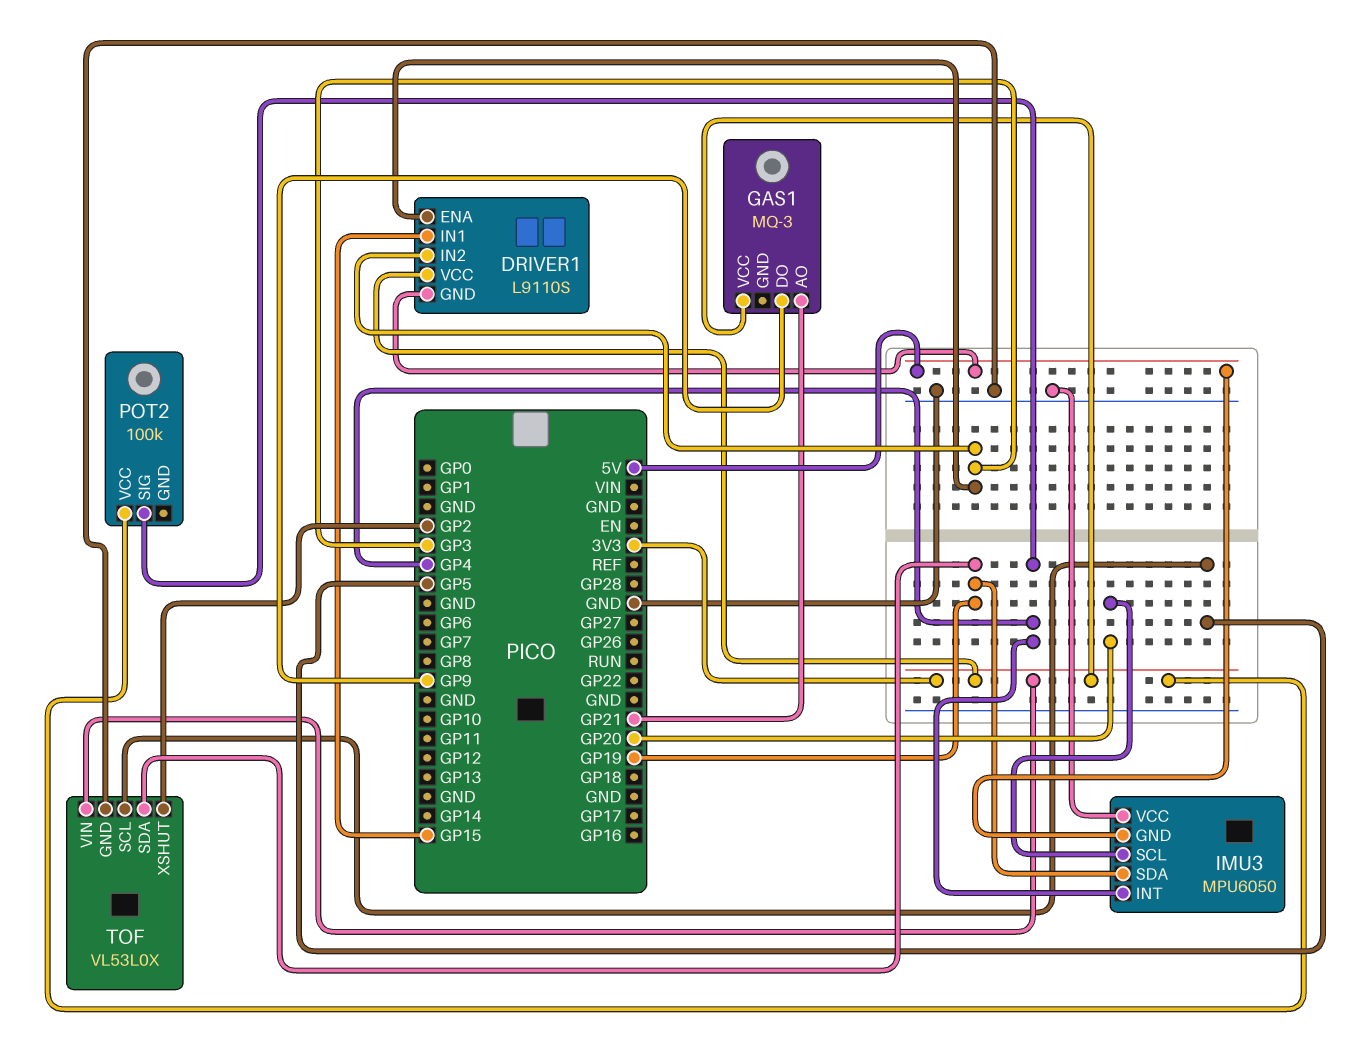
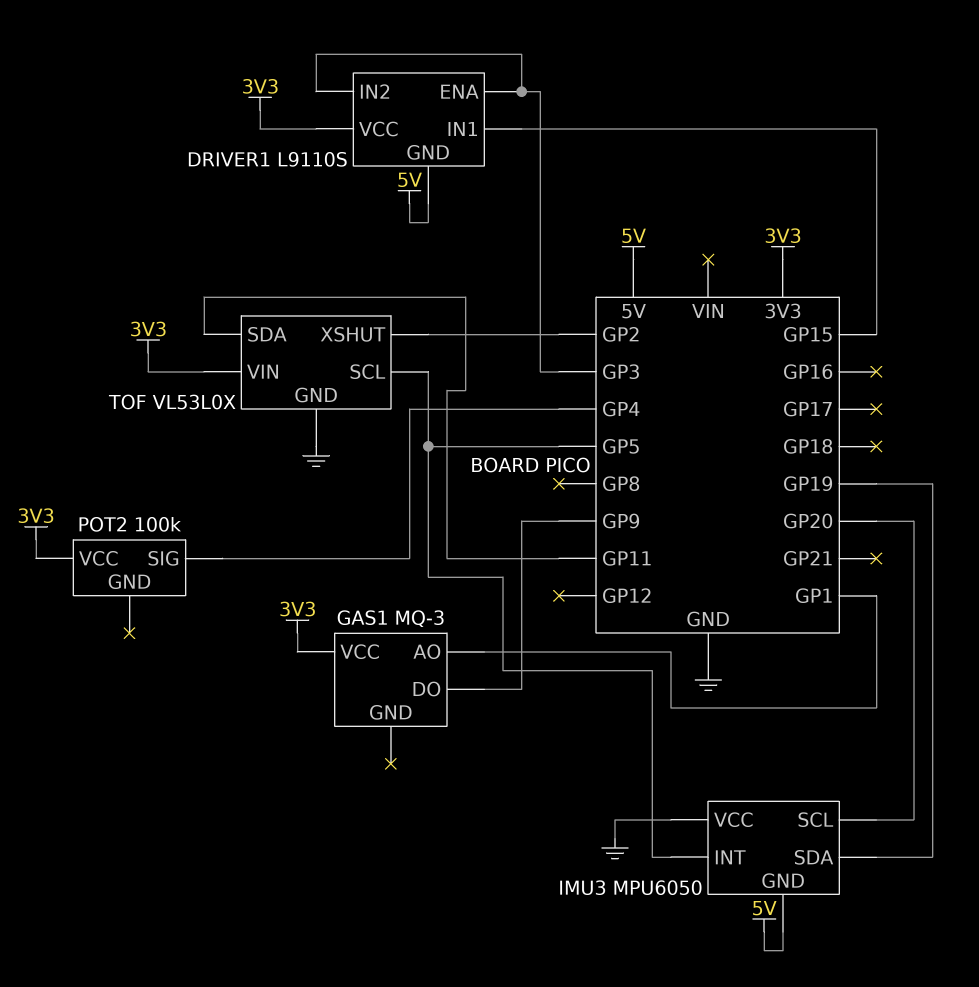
GAS1 pin AO: GP21 -> GP1
IMU3 pin INT: GP4 -> GP5
TOF pin SDA: GP19 -> GP11

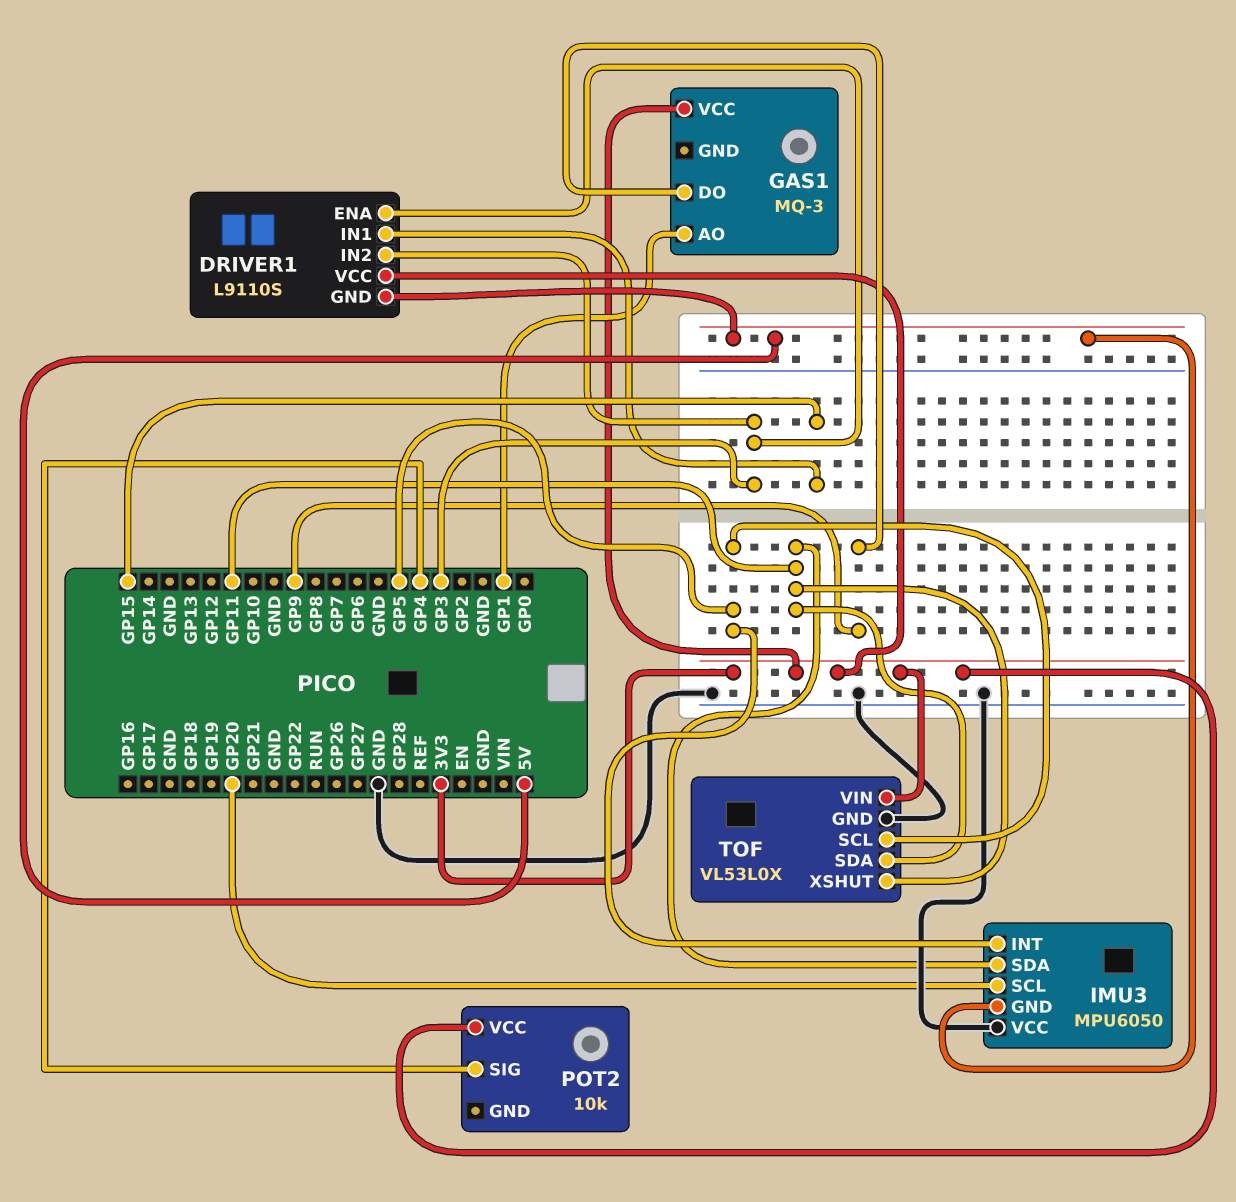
IMU3 pin SDA: GP19 -> GP11
POT2: 100k -> 10k
TOF pin XSHUT: GP2 -> GP11

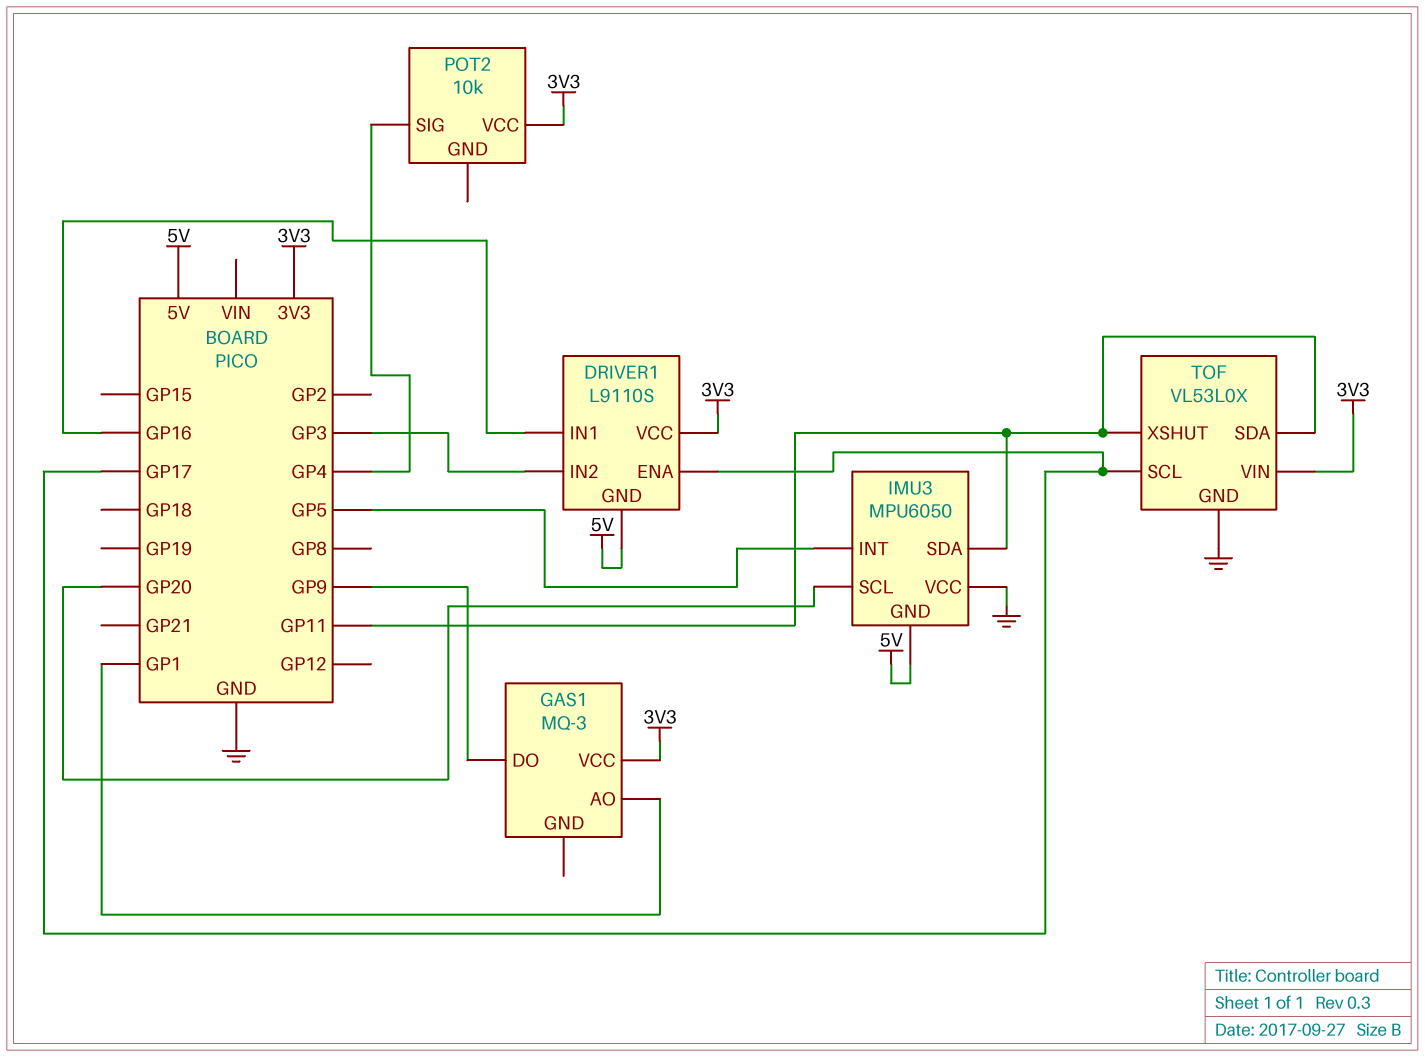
DRIVER1 pin ENA: GP3 -> GP17
DRIVER1 pin IN1: GP15 -> GP16
TOF pin SCL: GP5 -> GP17

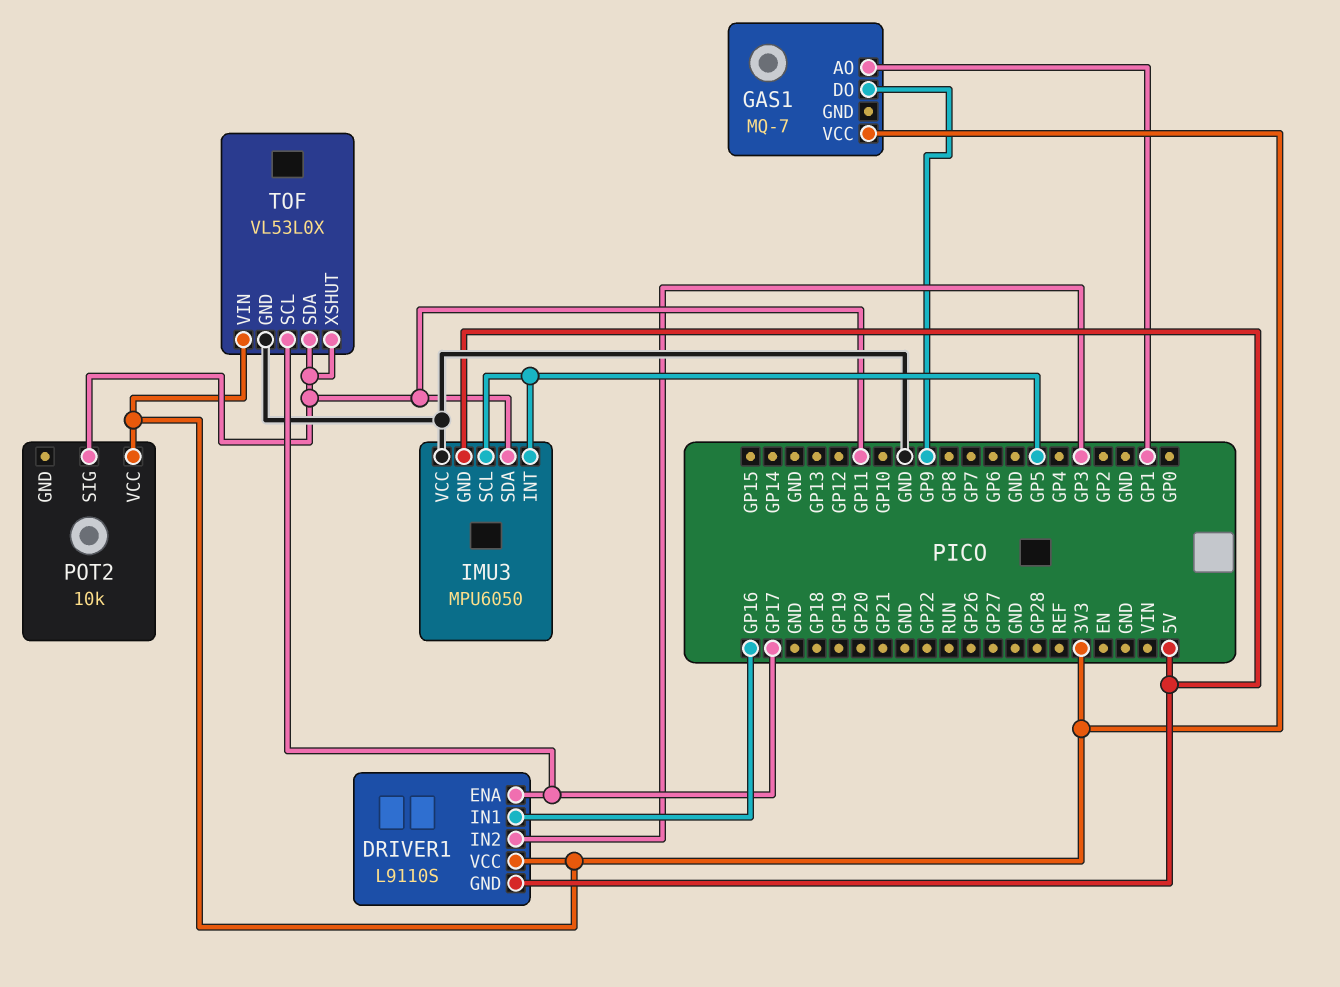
GAS1: MQ-3 -> MQ-7
IMU3 pin SCL: GP20 -> GP5
POT2 pin SIG: GP4 -> GP11

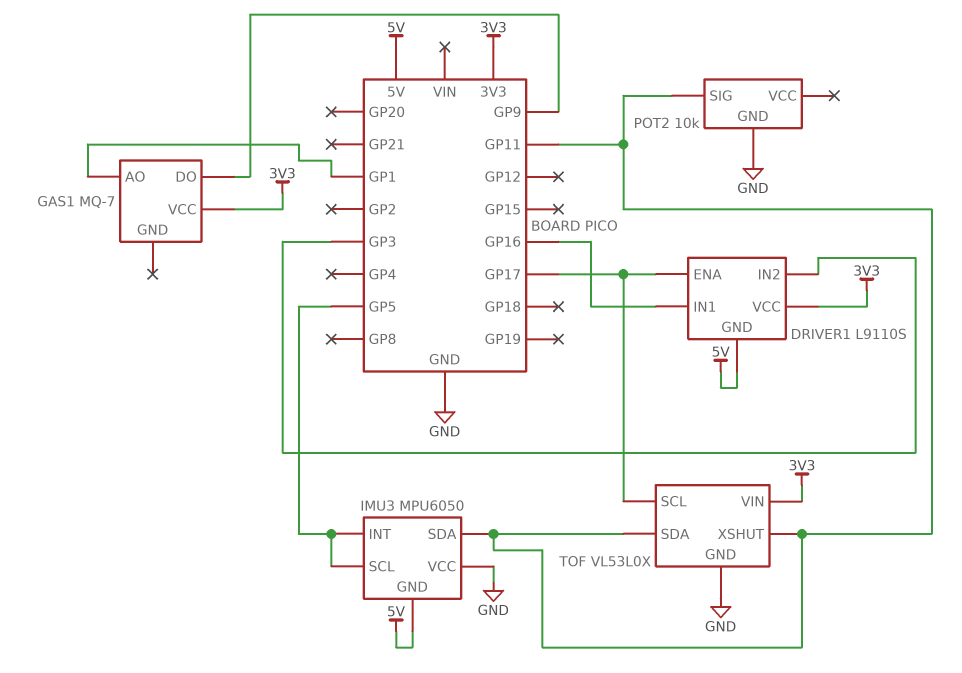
POT2 pin GND: none -> GND
POT2 pin VCC: 3V3 -> none

